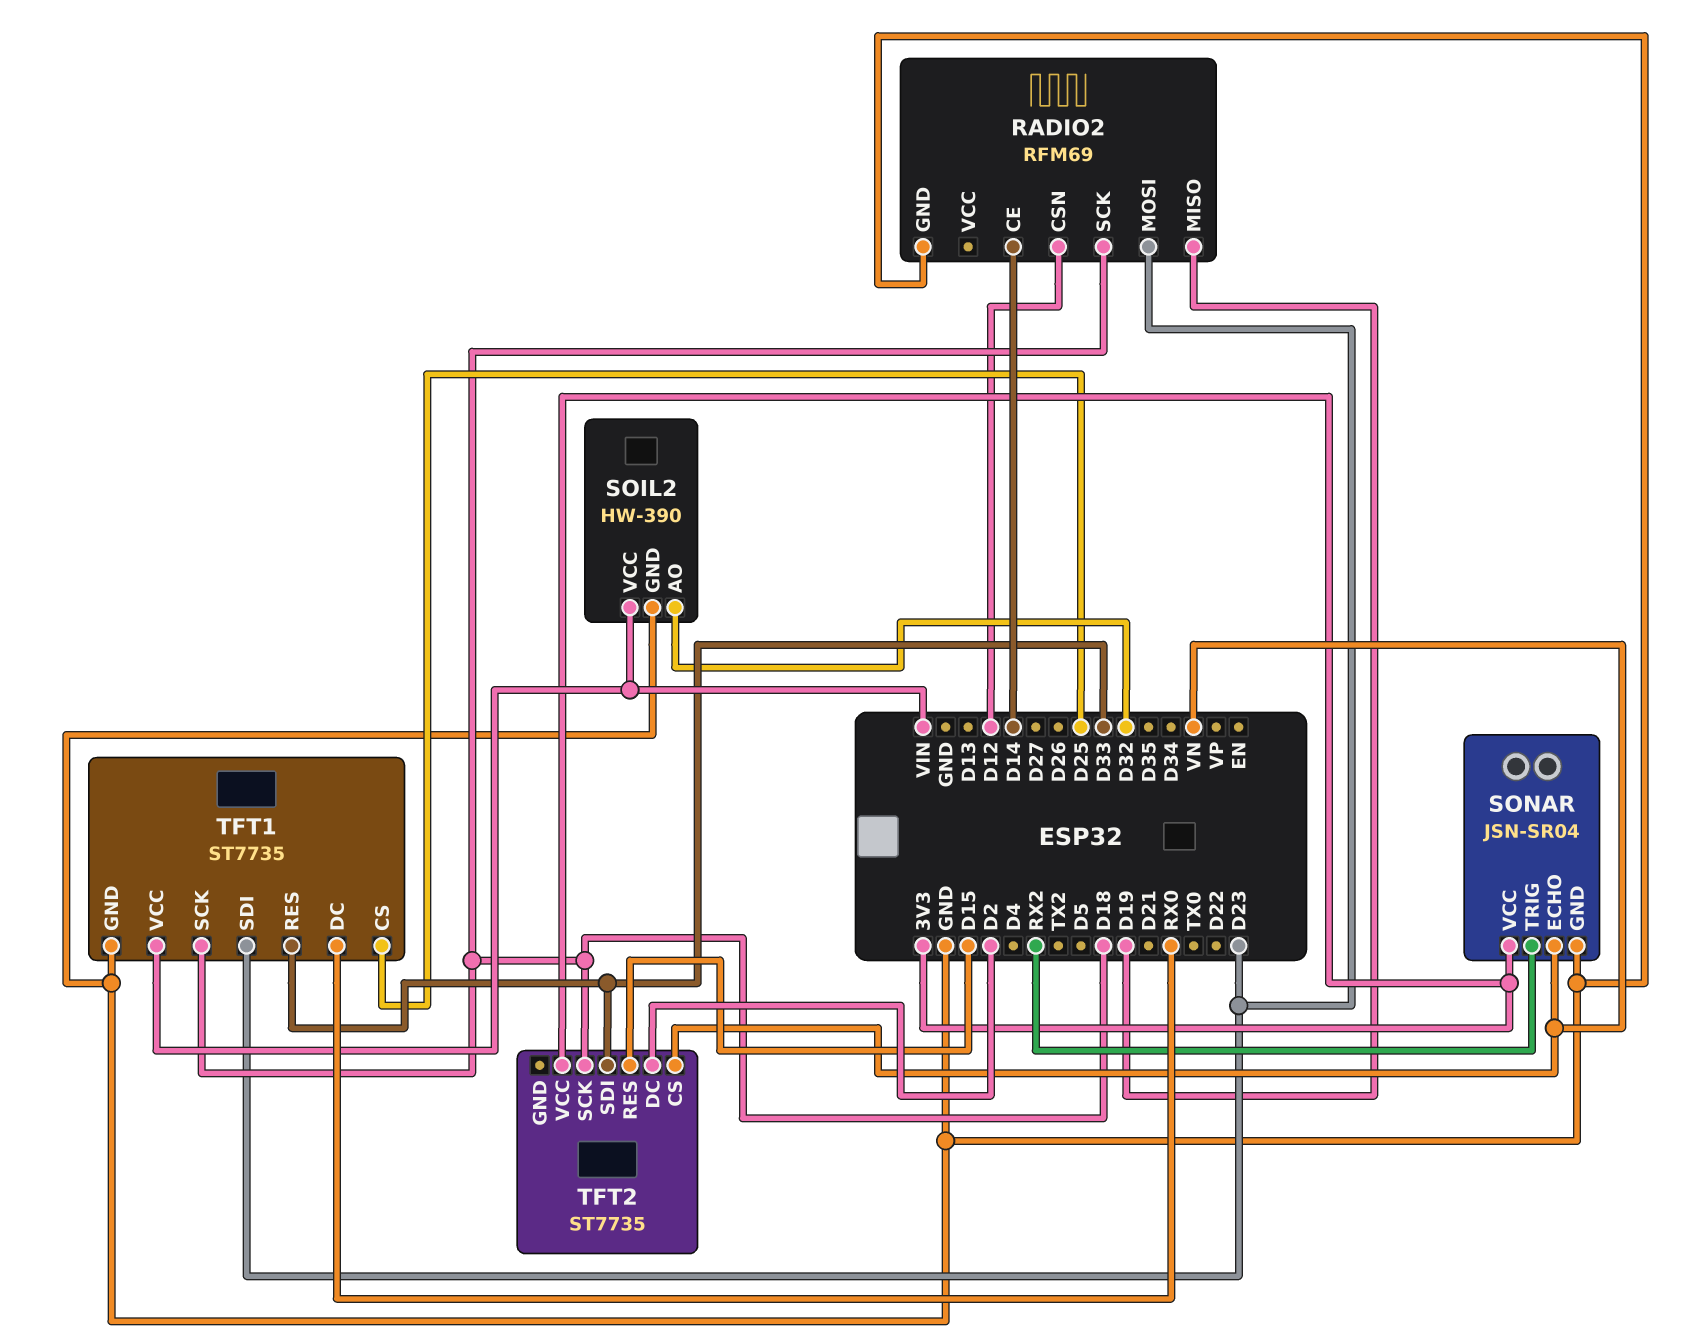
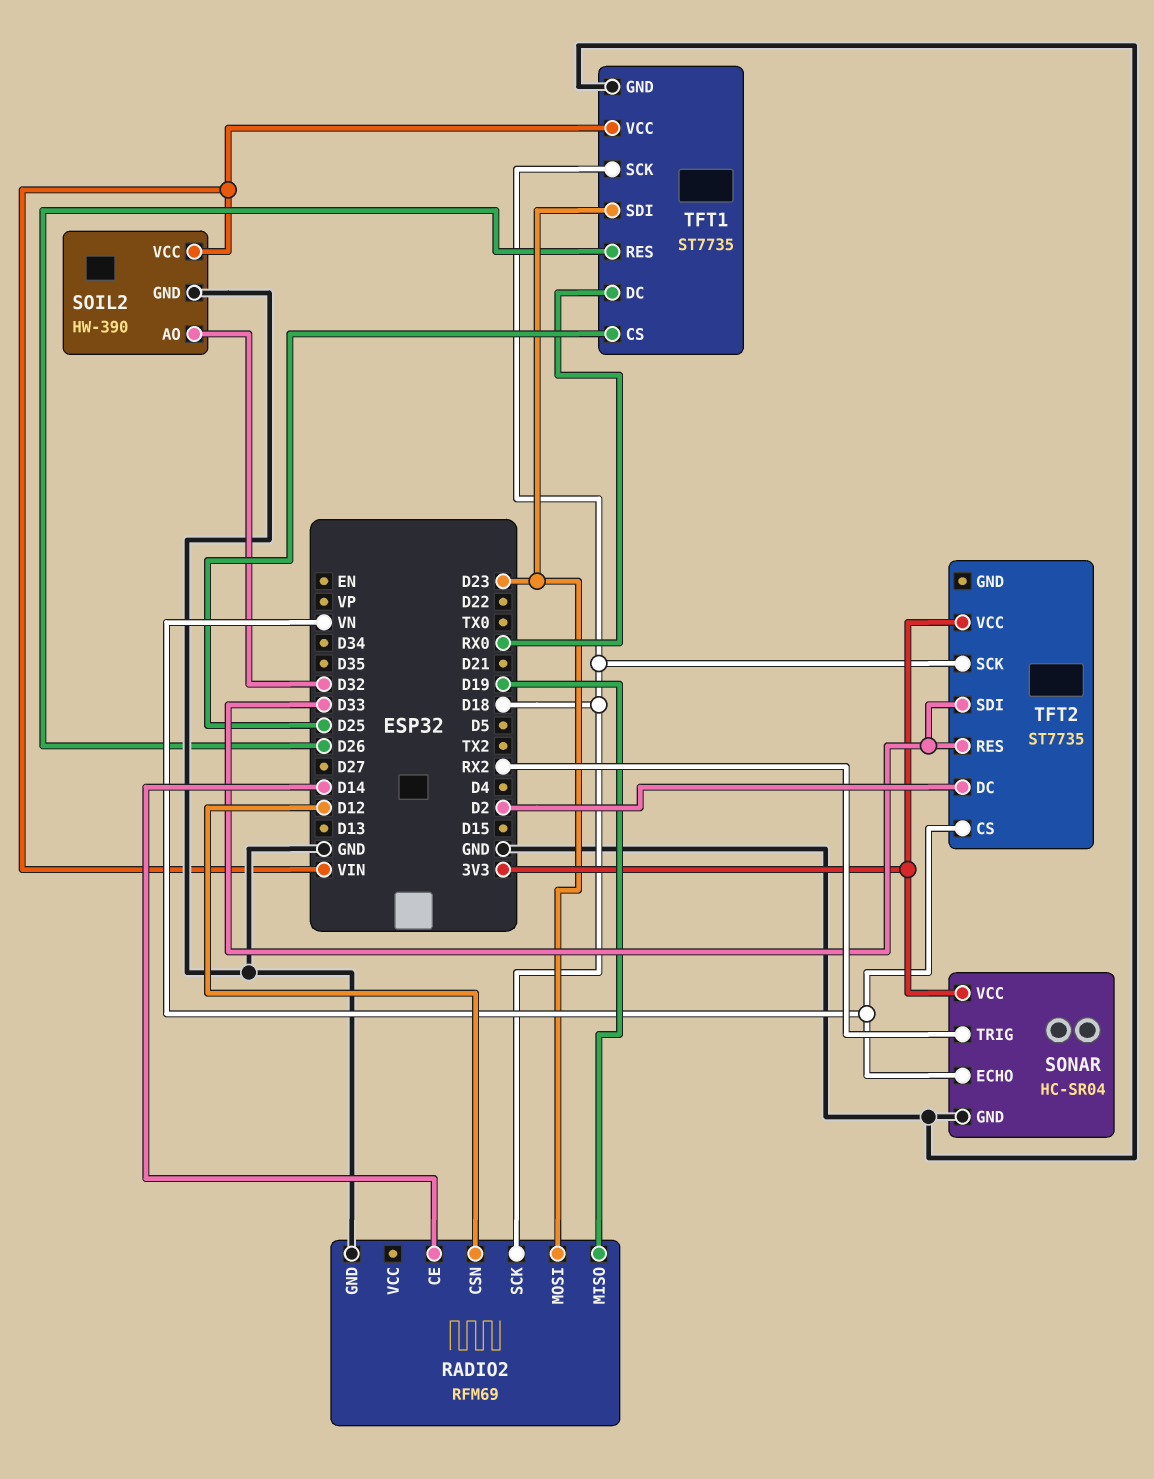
SONAR: JSN-SR04 -> HC-SR04
TFT1 pin RES: D33 -> D26
TFT2 pin RES: D15 -> D33

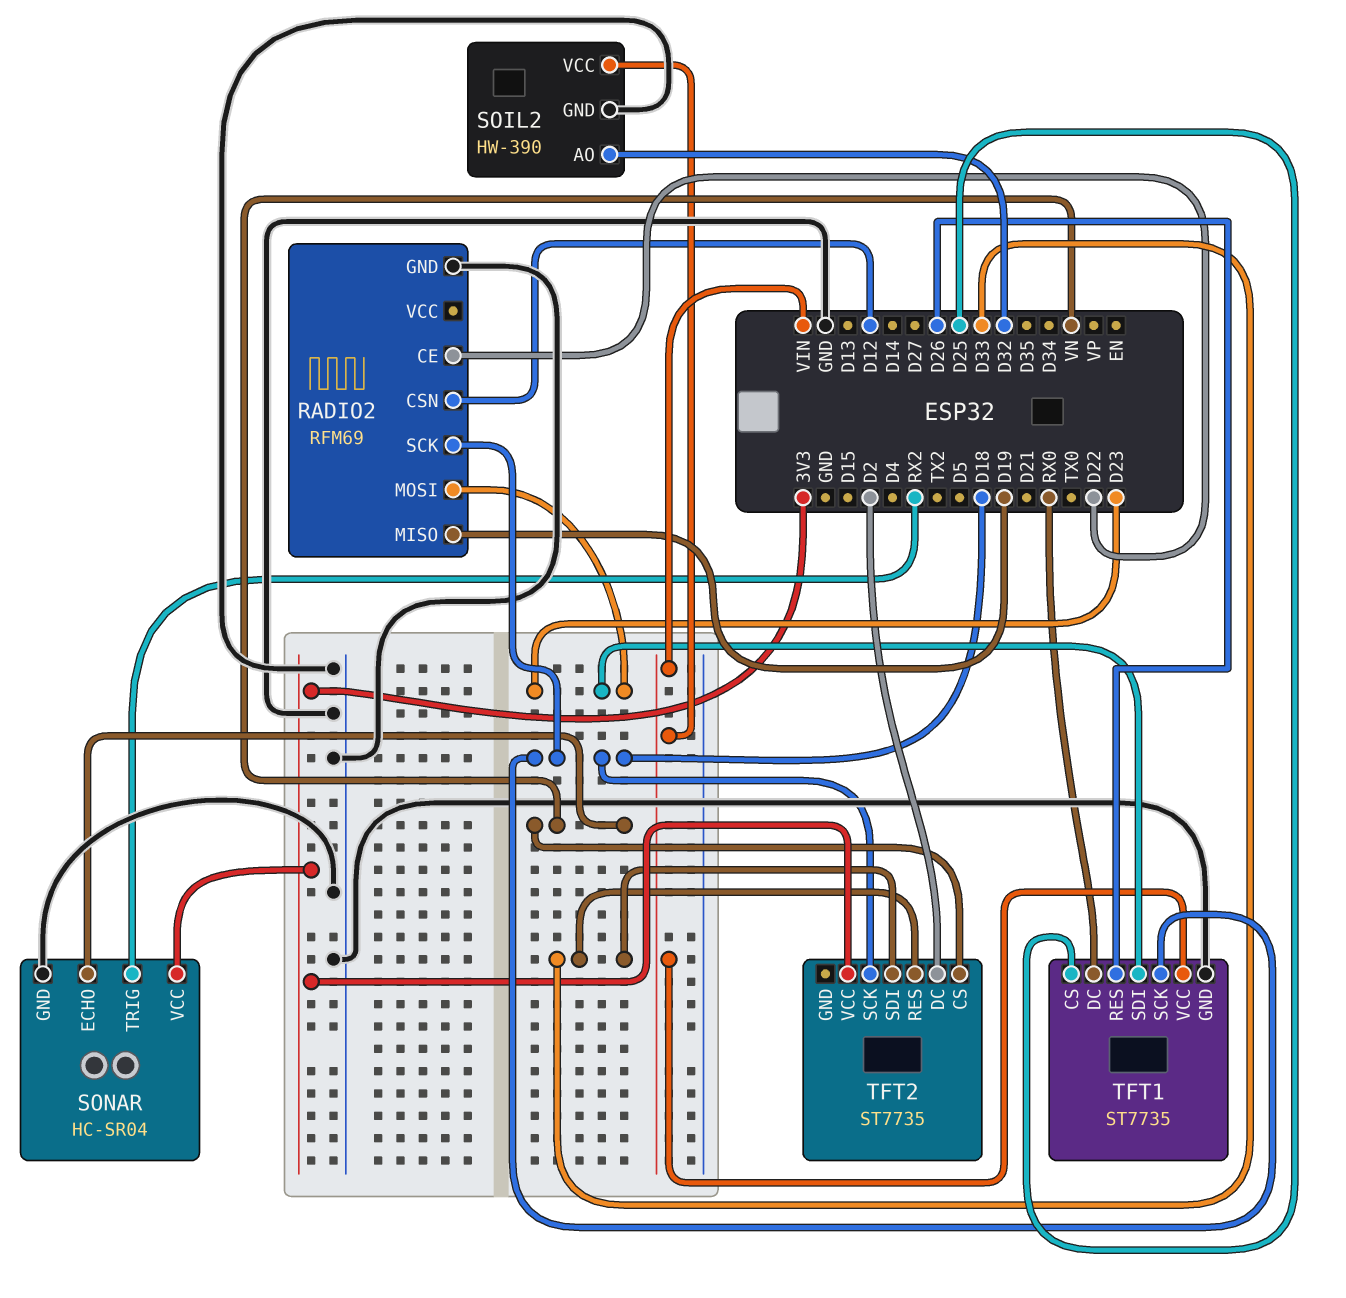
RADIO2 pin CE: D14 -> D22

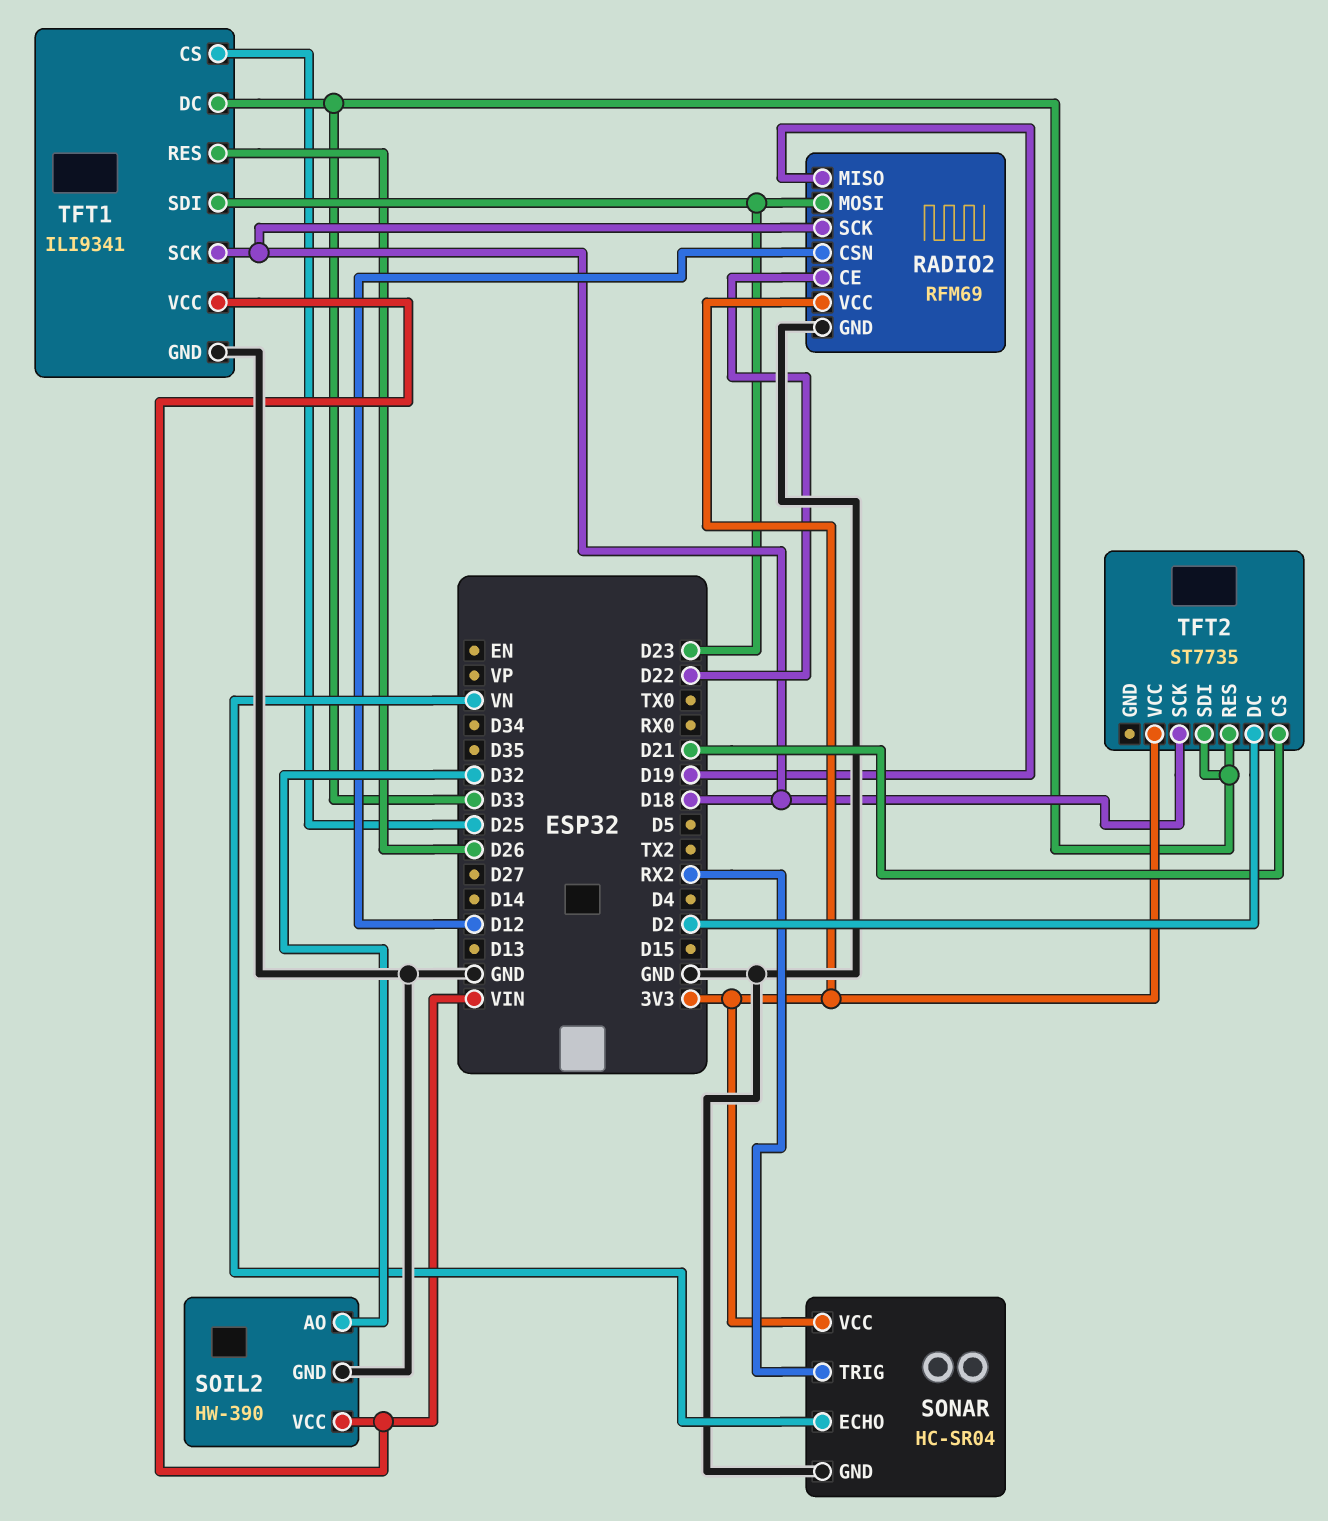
RADIO2 pin VCC: none -> 3V3
TFT1: ST7735 -> ILI9341
TFT1 pin DC: RX0 -> D33
TFT2 pin CS: VN -> D21

